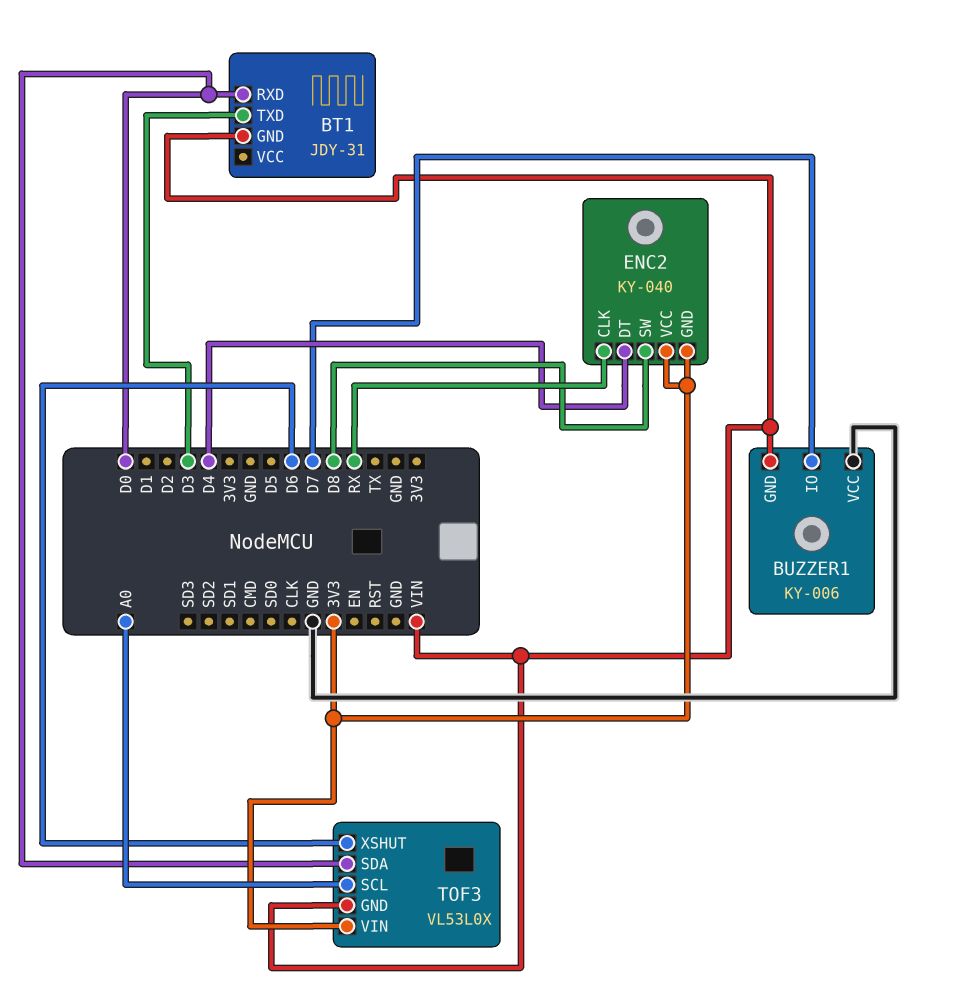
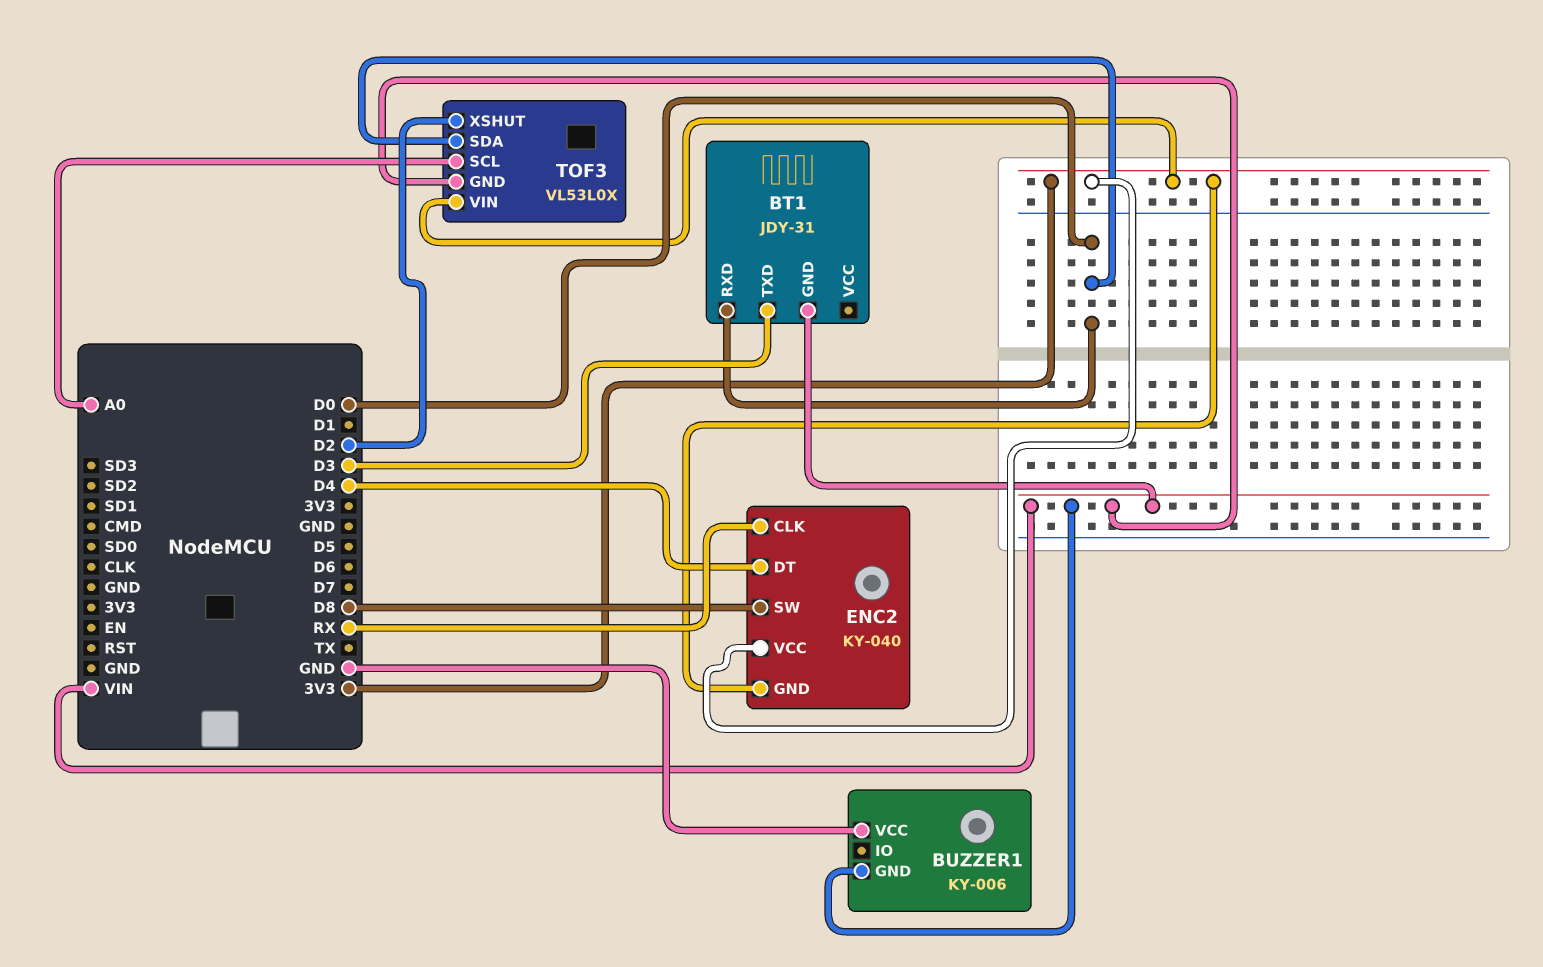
BUZZER1 pin IO: D7 -> none
TOF3 pin XSHUT: D6 -> D2

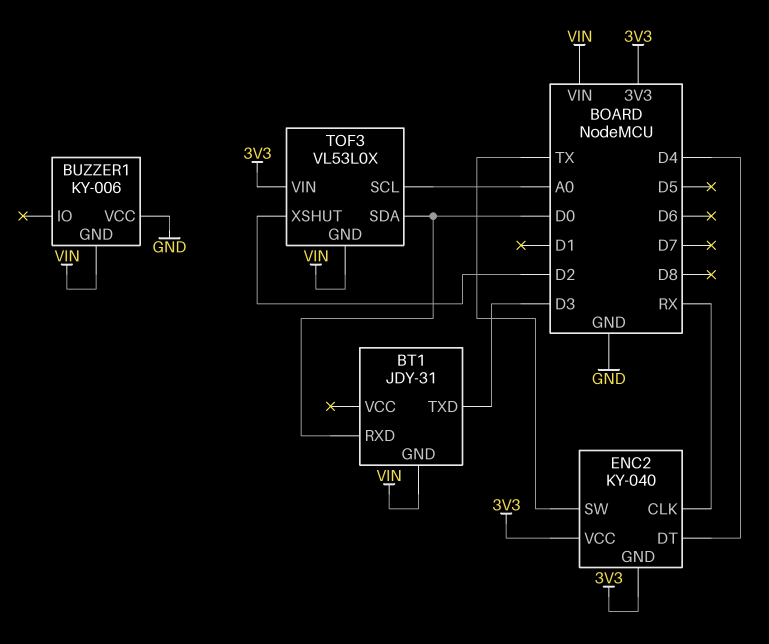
ENC2 pin SW: D8 -> TX

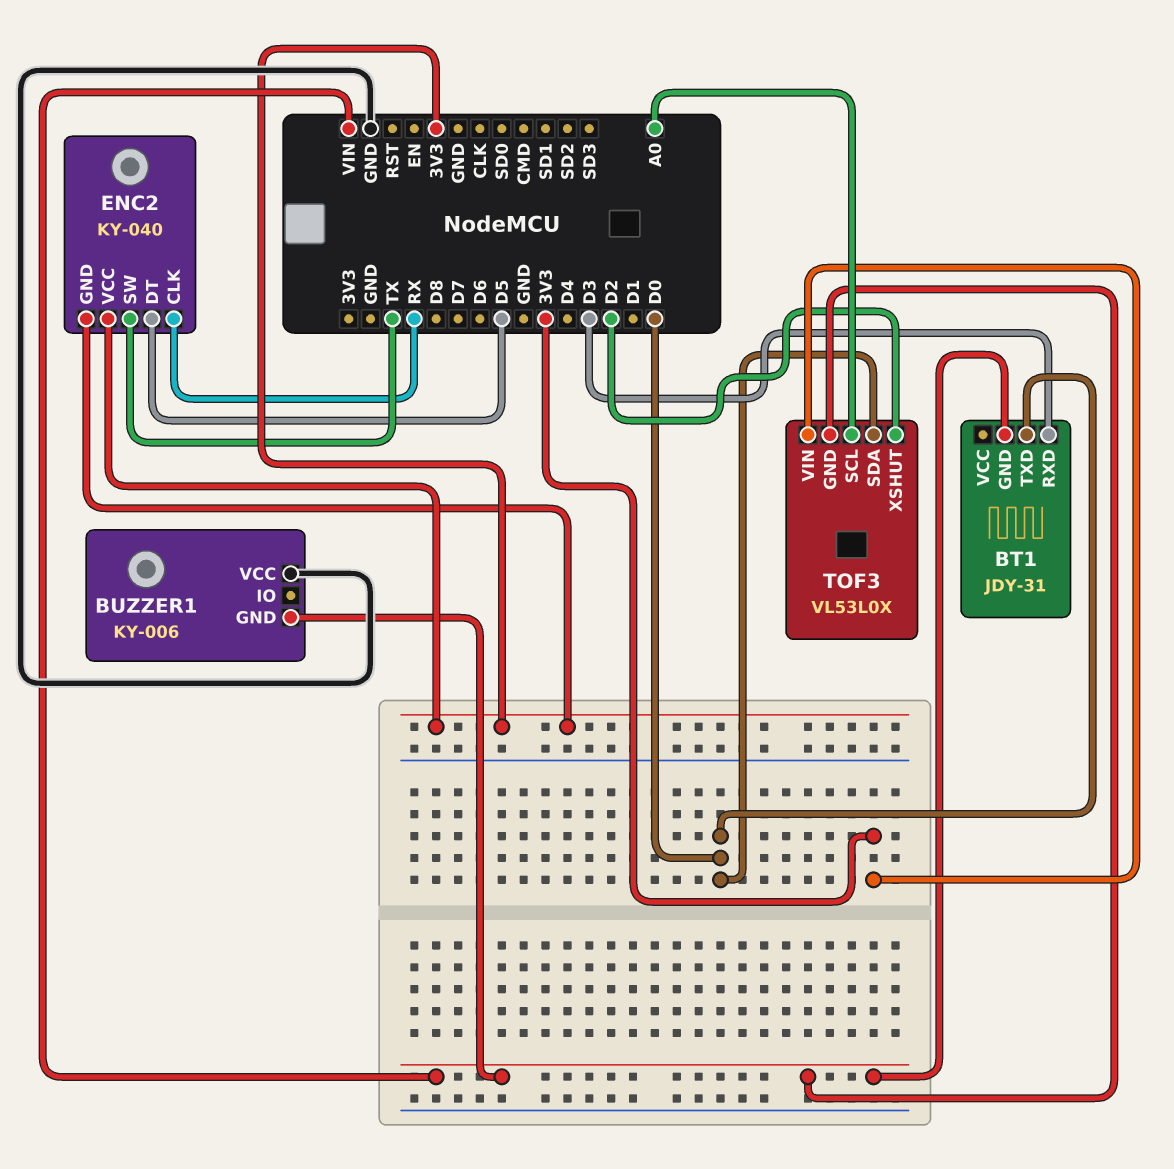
BT1 pin RXD: D0 -> D3
BT1 pin TXD: D3 -> D0
ENC2 pin DT: D4 -> D5

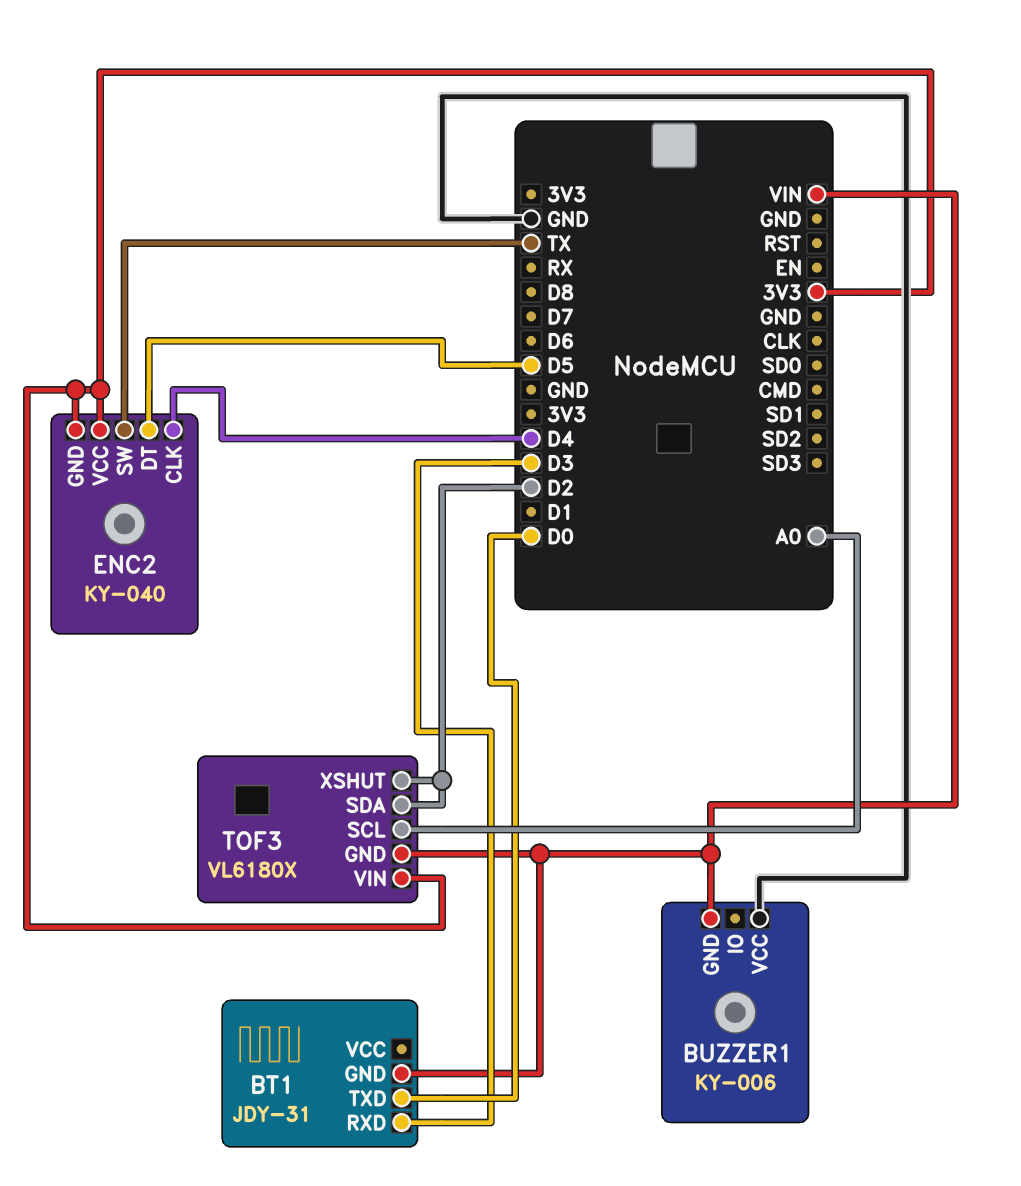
ENC2 pin CLK: RX -> D4
TOF3: VL53L0X -> VL6180X
TOF3 pin SDA: D0 -> D2

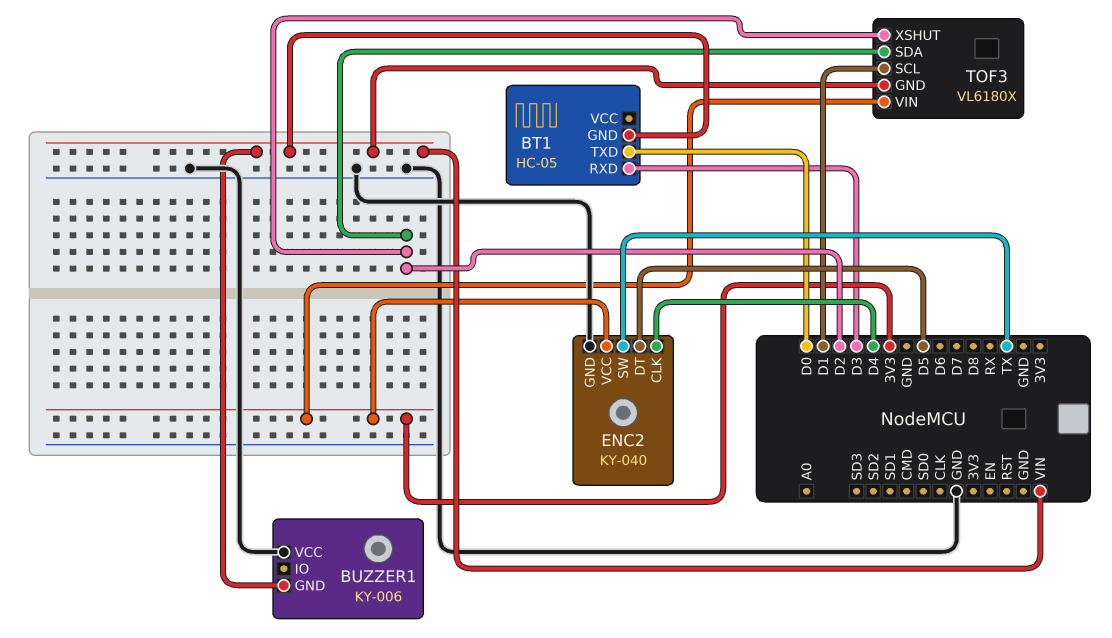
BT1: JDY-31 -> HC-05
ENC2 pin GND: 3V3 -> GND
TOF3 pin SCL: A0 -> D1

